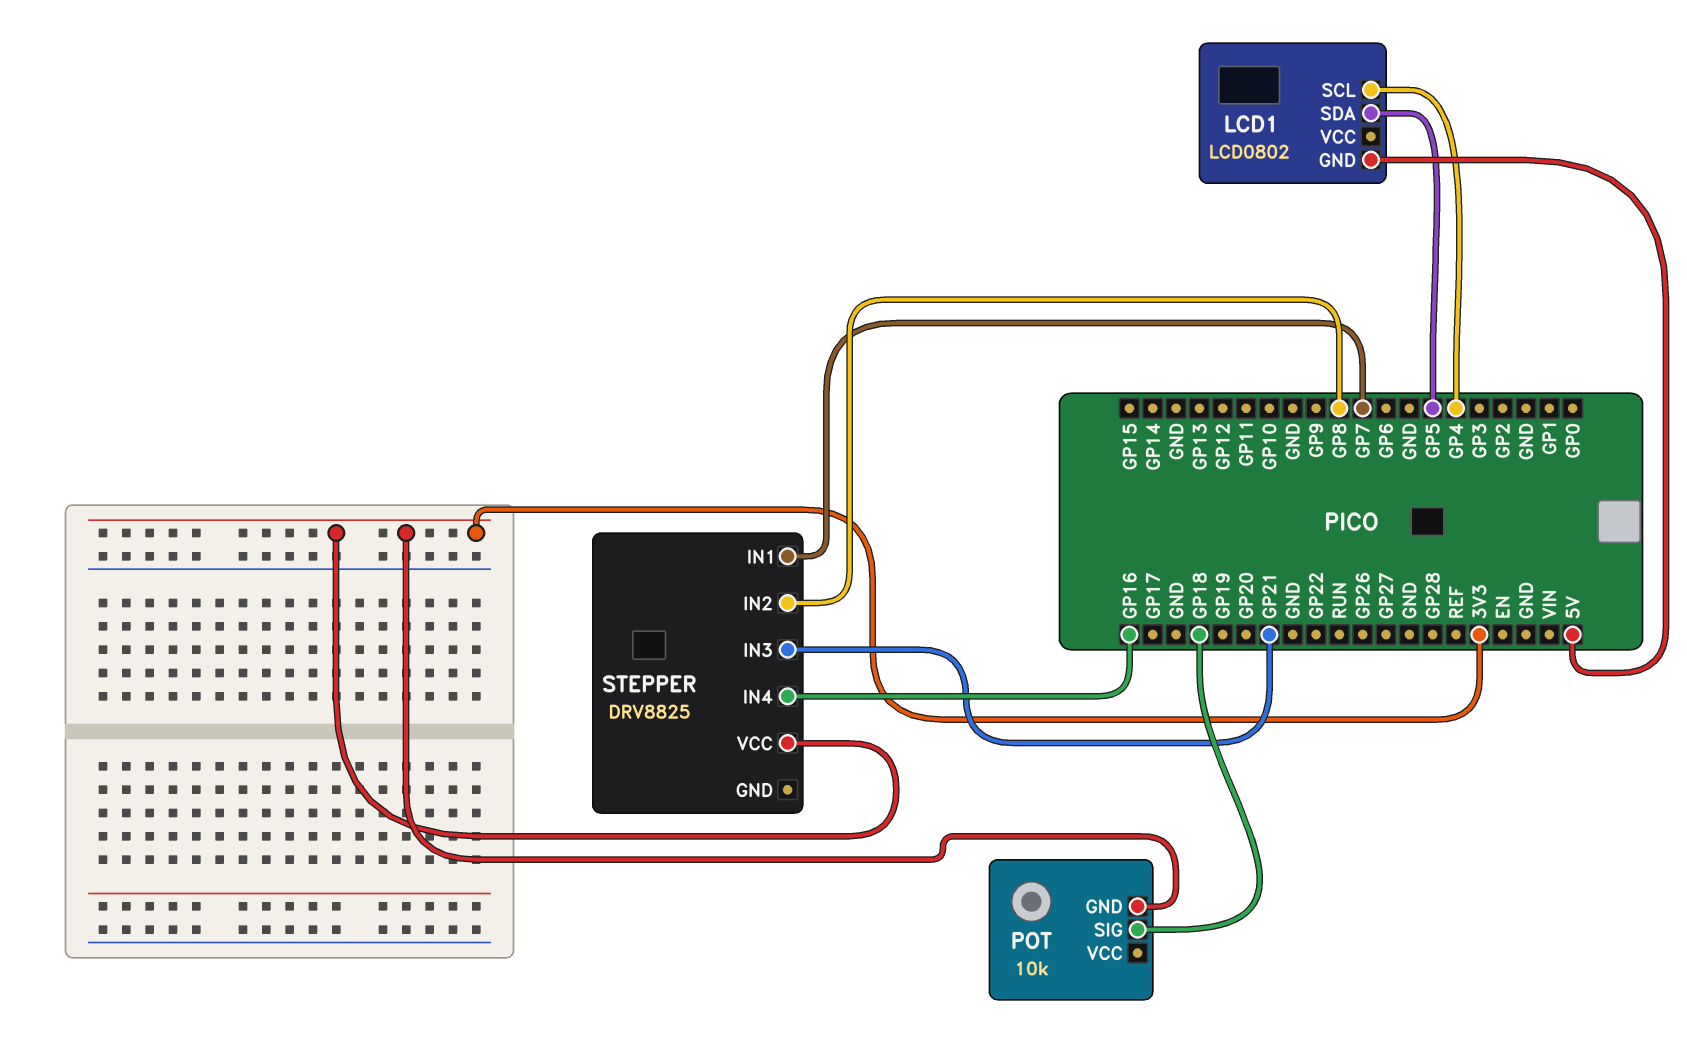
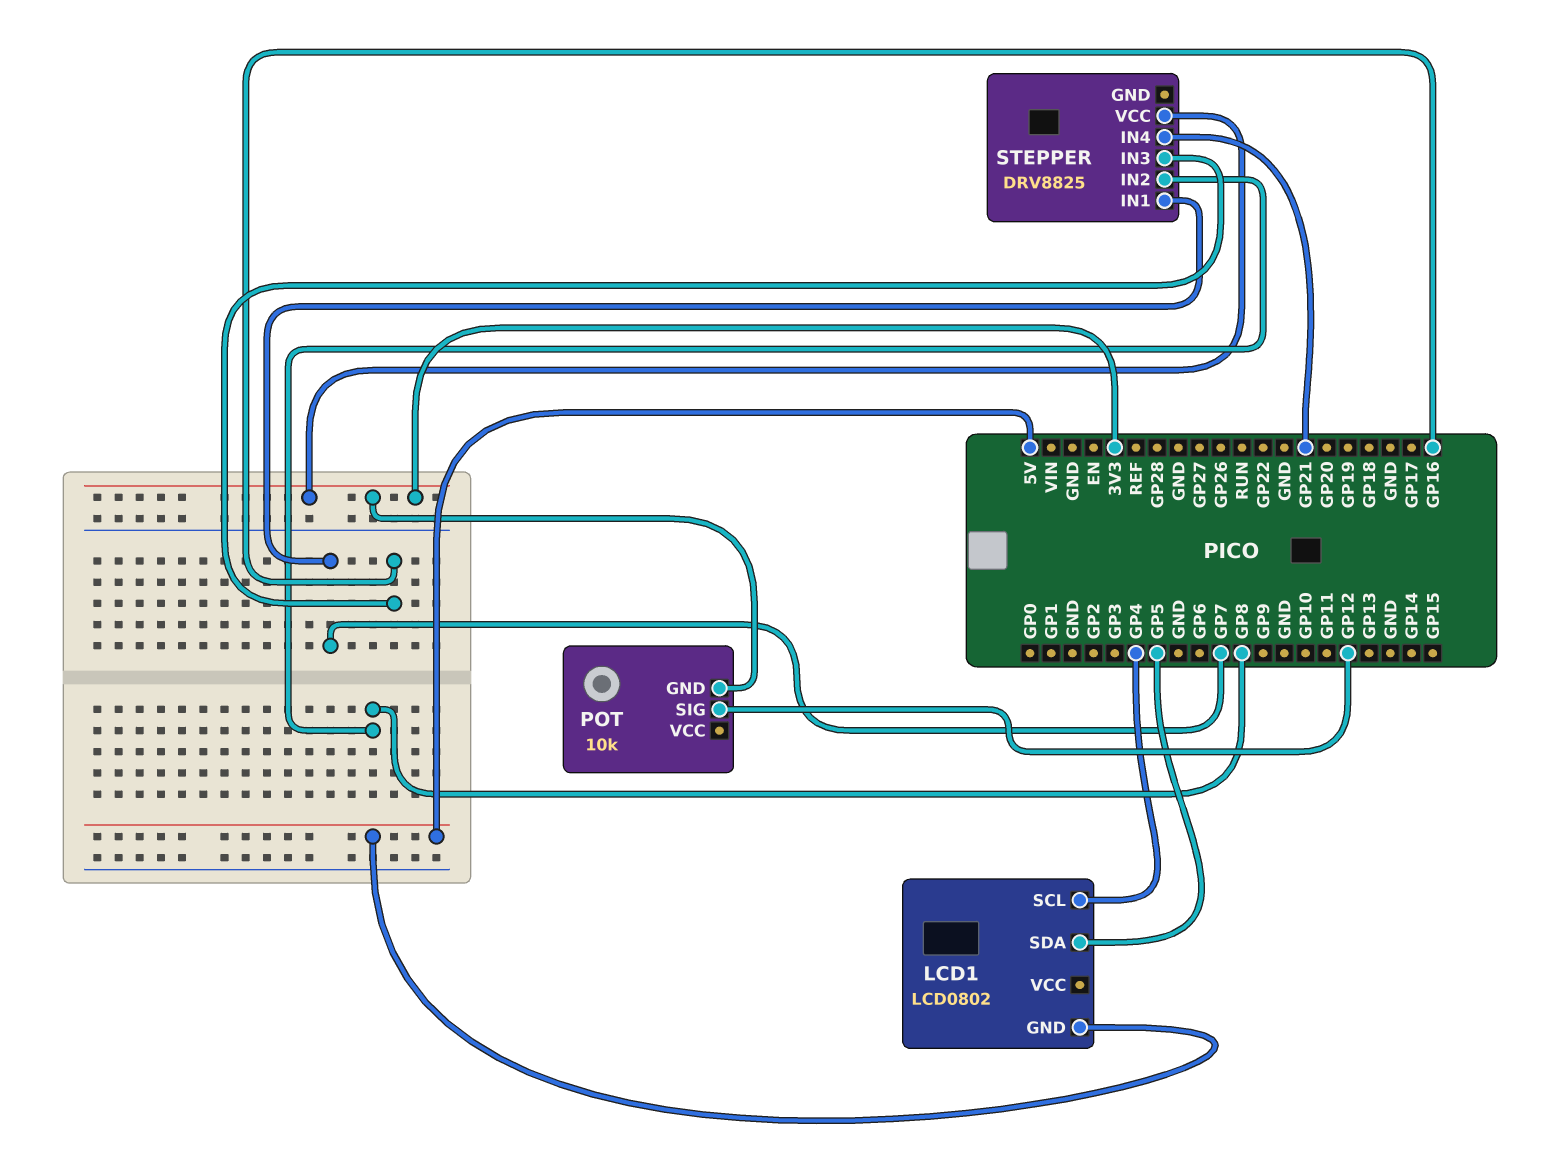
POT pin SIG: GP18 -> GP12
STEPPER pin IN3: GP21 -> GP16
STEPPER pin IN4: GP16 -> GP21

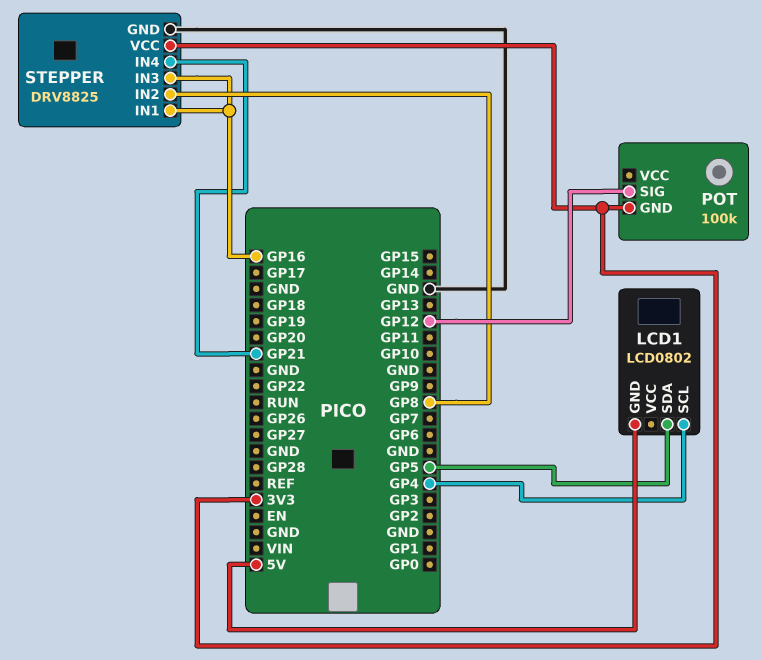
POT: 10k -> 100k
STEPPER pin GND: none -> GND
STEPPER pin IN1: GP7 -> GP16

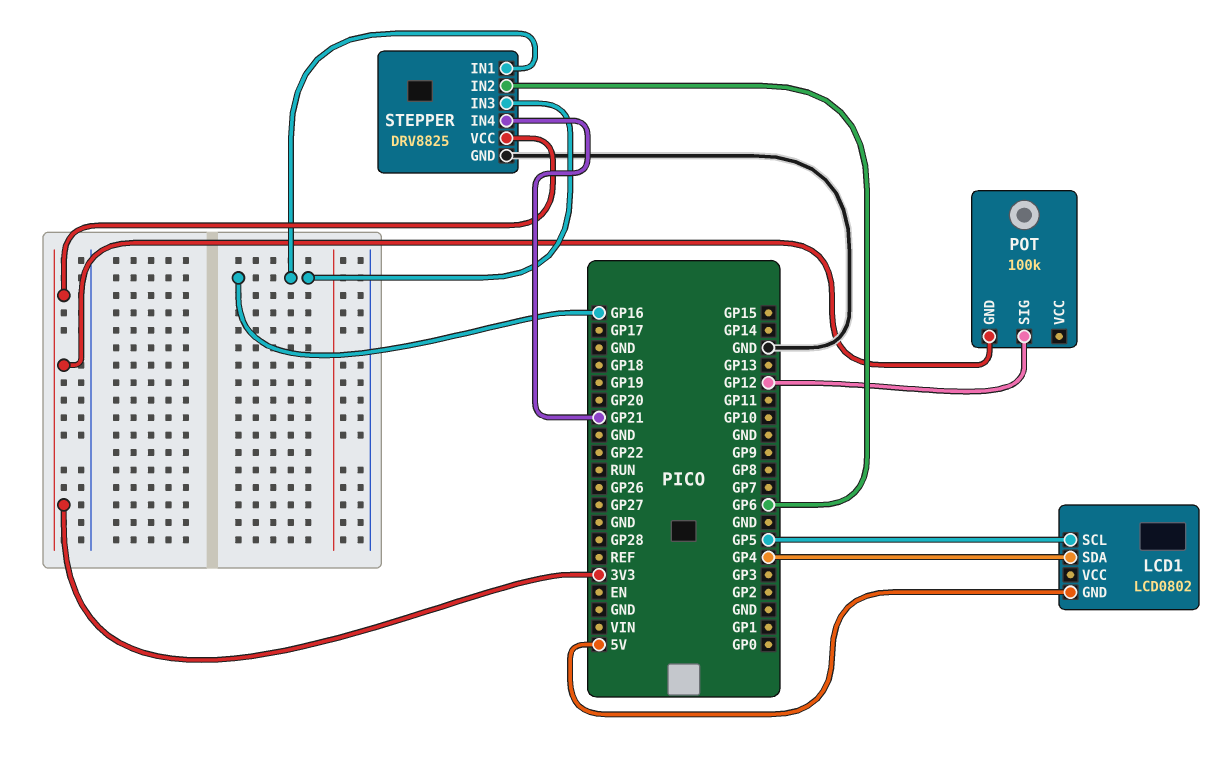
LCD1 pin SCL: GP4 -> GP5
LCD1 pin SDA: GP5 -> GP4
STEPPER pin IN2: GP8 -> GP6

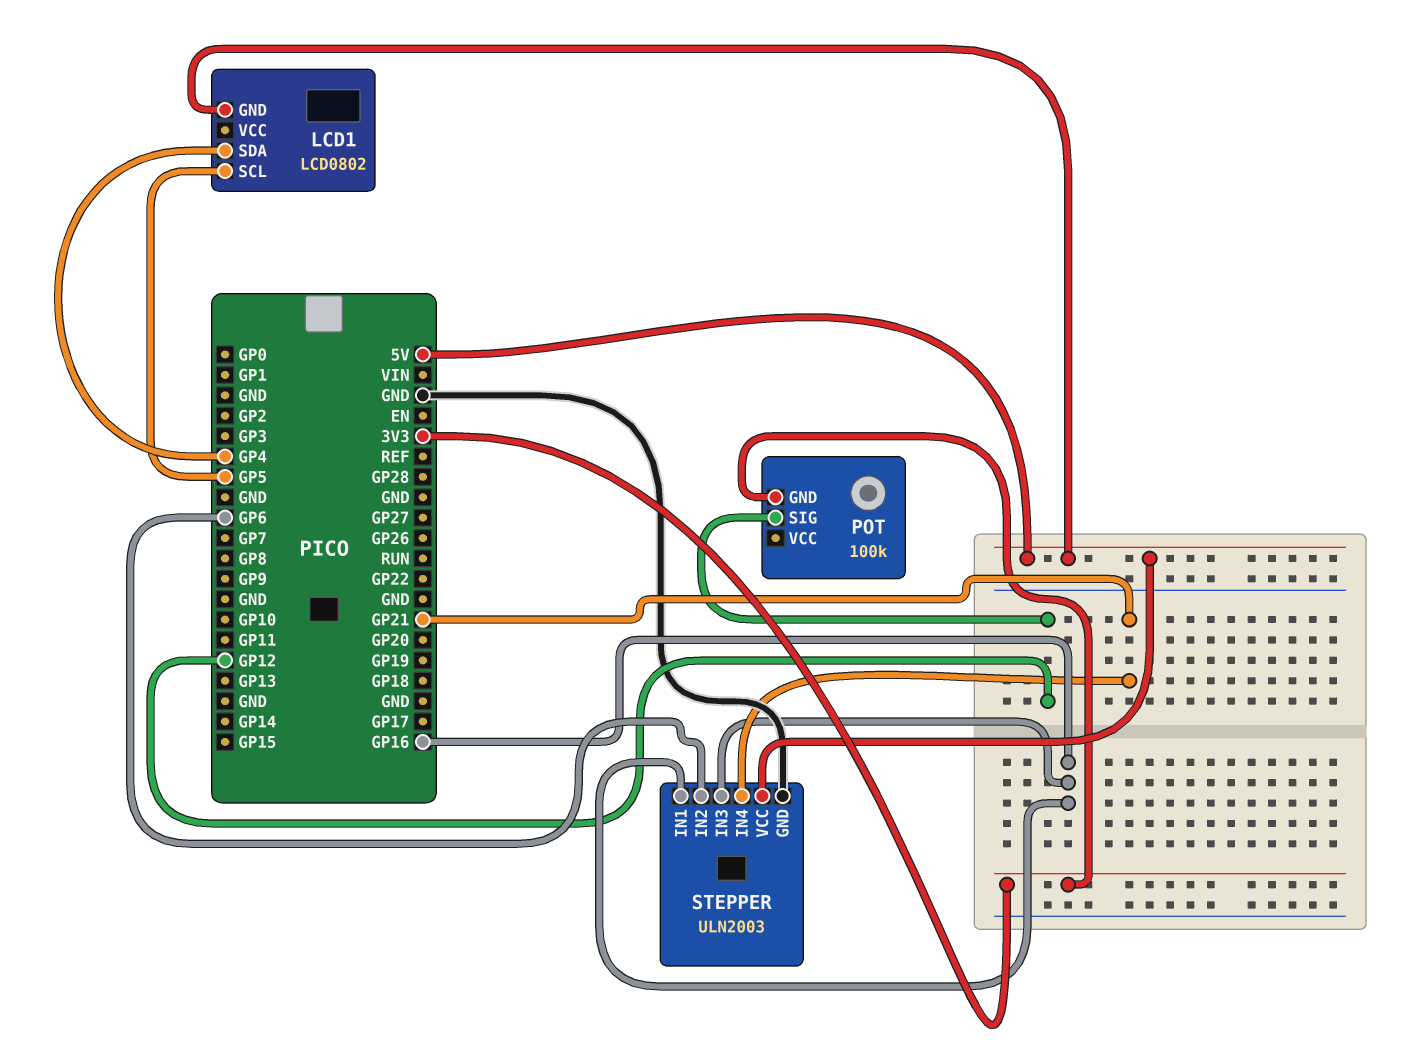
STEPPER: DRV8825 -> ULN2003
STEPPER pin VCC: 3V3 -> 5V

